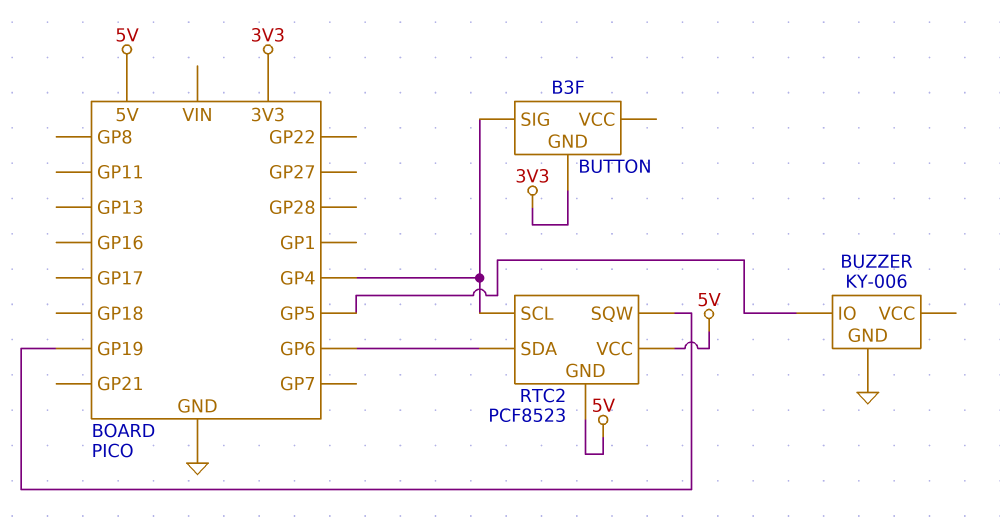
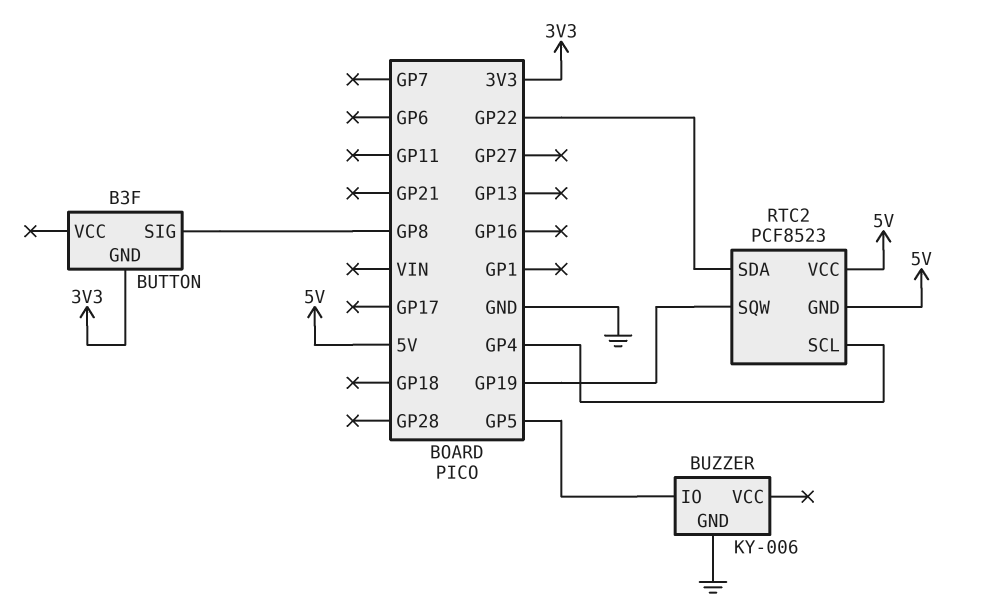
BUTTON pin SIG: GP4 -> GP8
RTC2 pin SDA: GP6 -> GP22

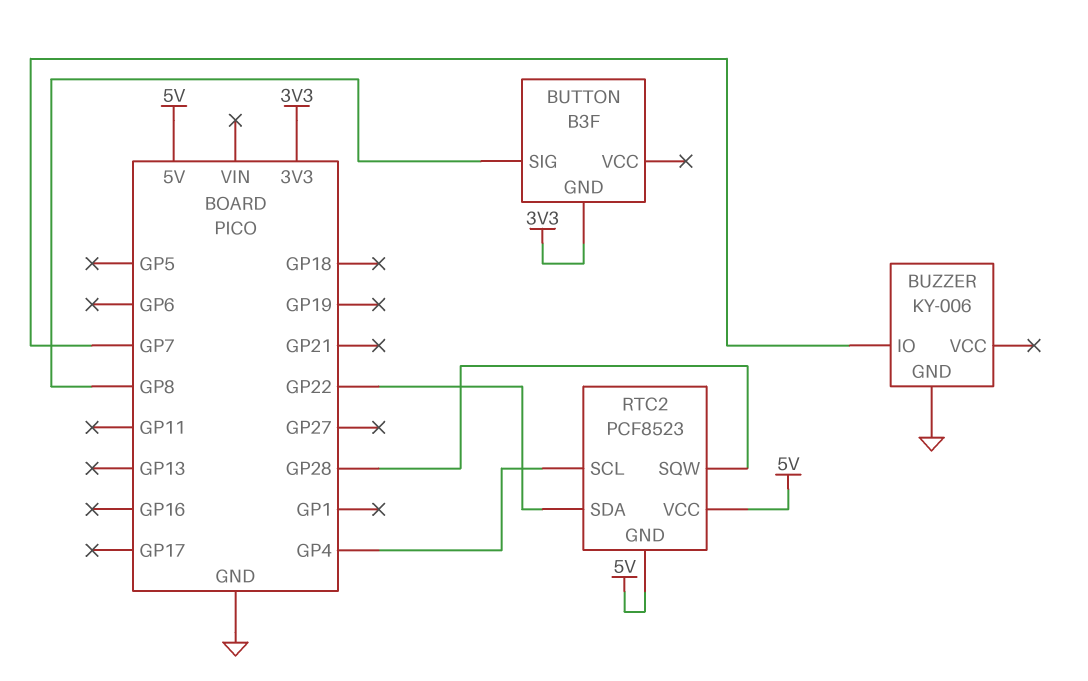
BUZZER pin IO: GP5 -> GP7
RTC2 pin SQW: GP19 -> GP28

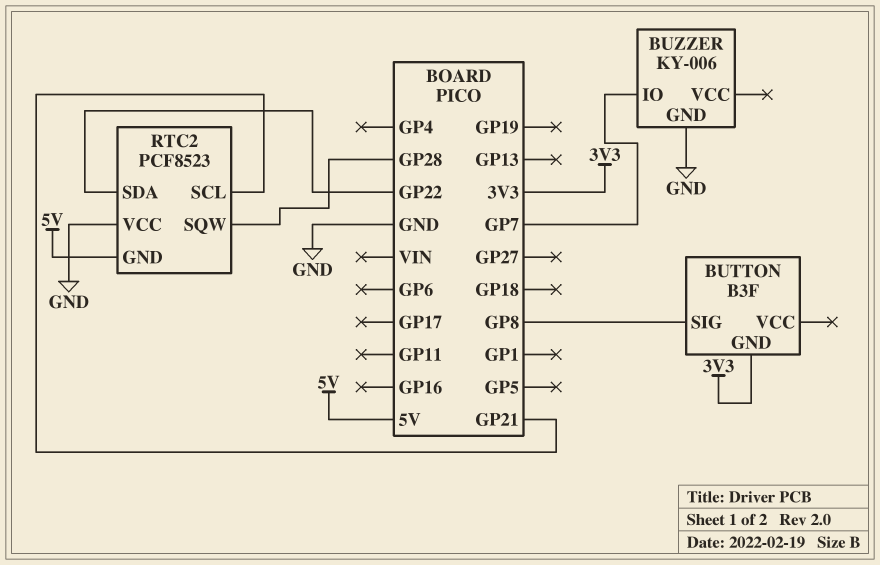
RTC2 pin SCL: GP4 -> GP21
RTC2 pin VCC: 5V -> GND

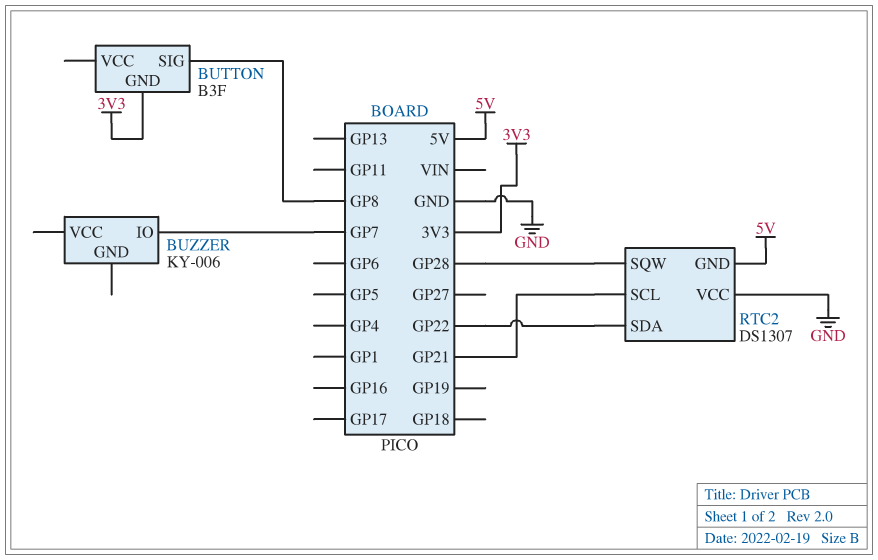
BUZZER pin GND: GND -> none
RTC2: PCF8523 -> DS1307

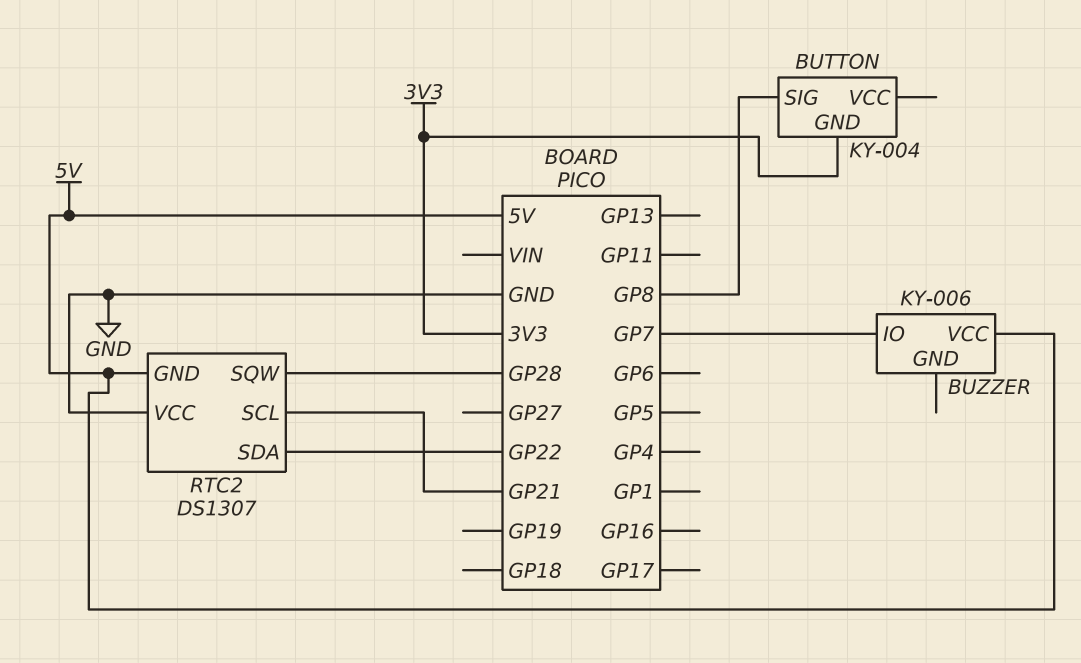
BUTTON: B3F -> KY-004
BUZZER pin VCC: none -> 5V

